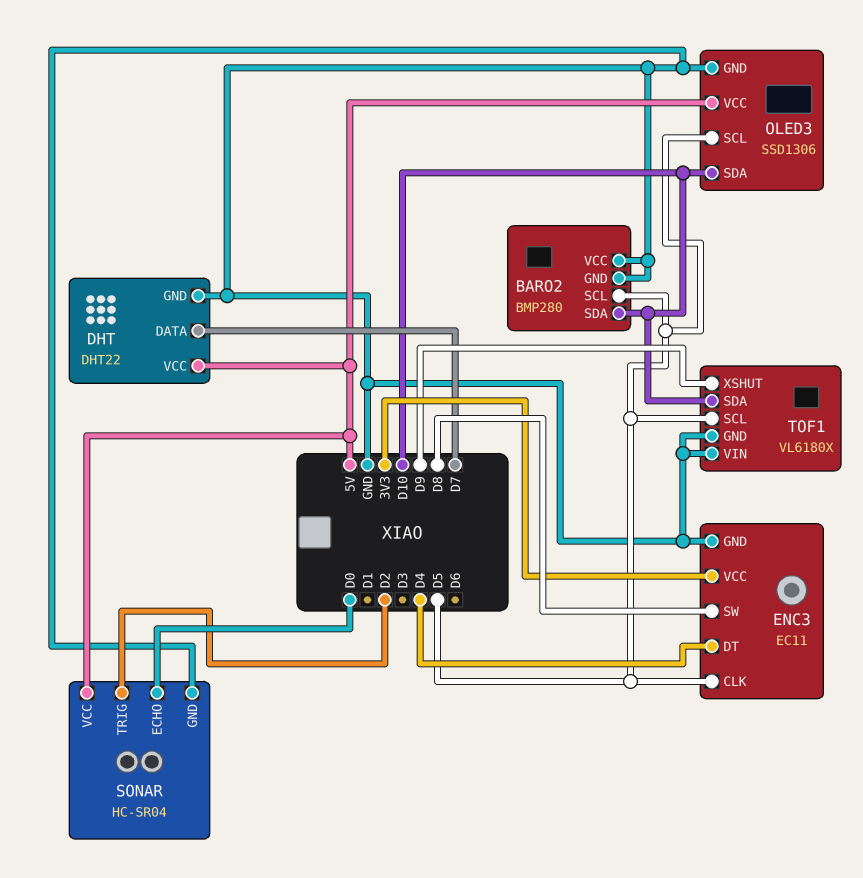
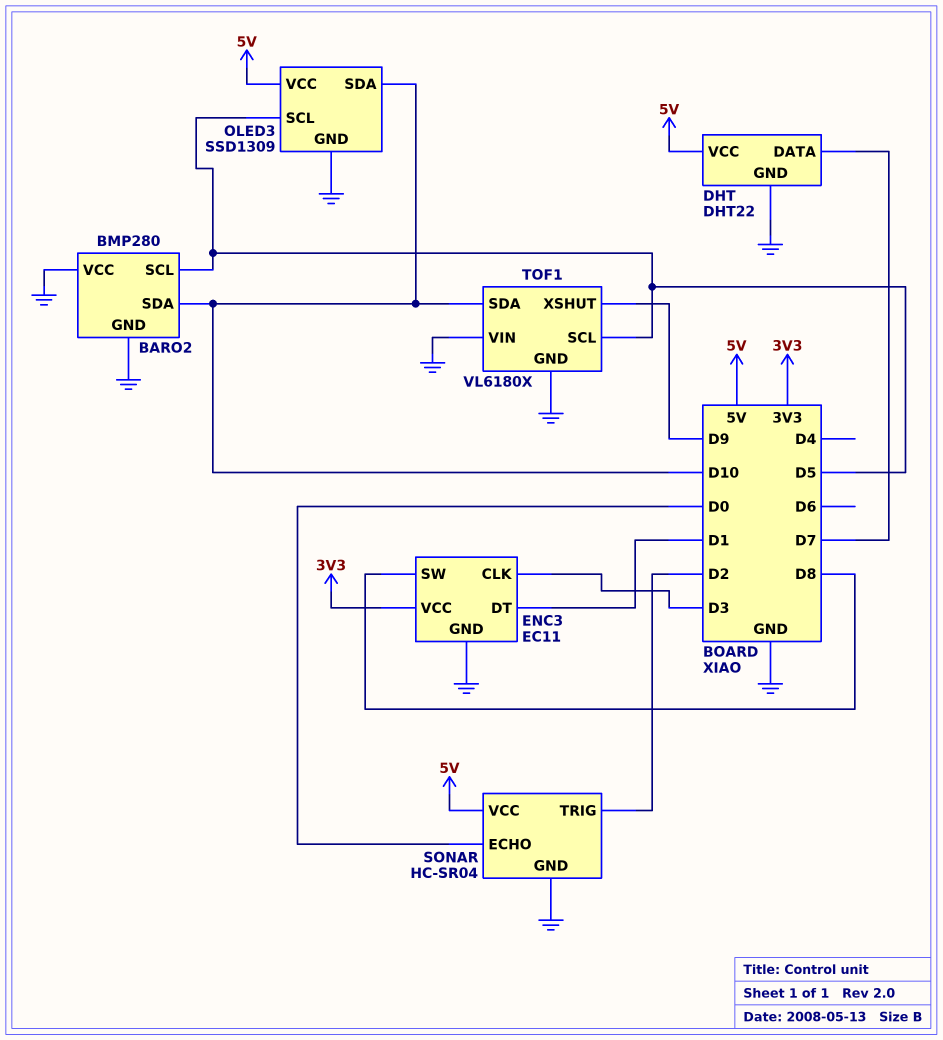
ENC3 pin CLK: D5 -> D3
ENC3 pin DT: D4 -> D1
OLED3: SSD1306 -> SSD1309

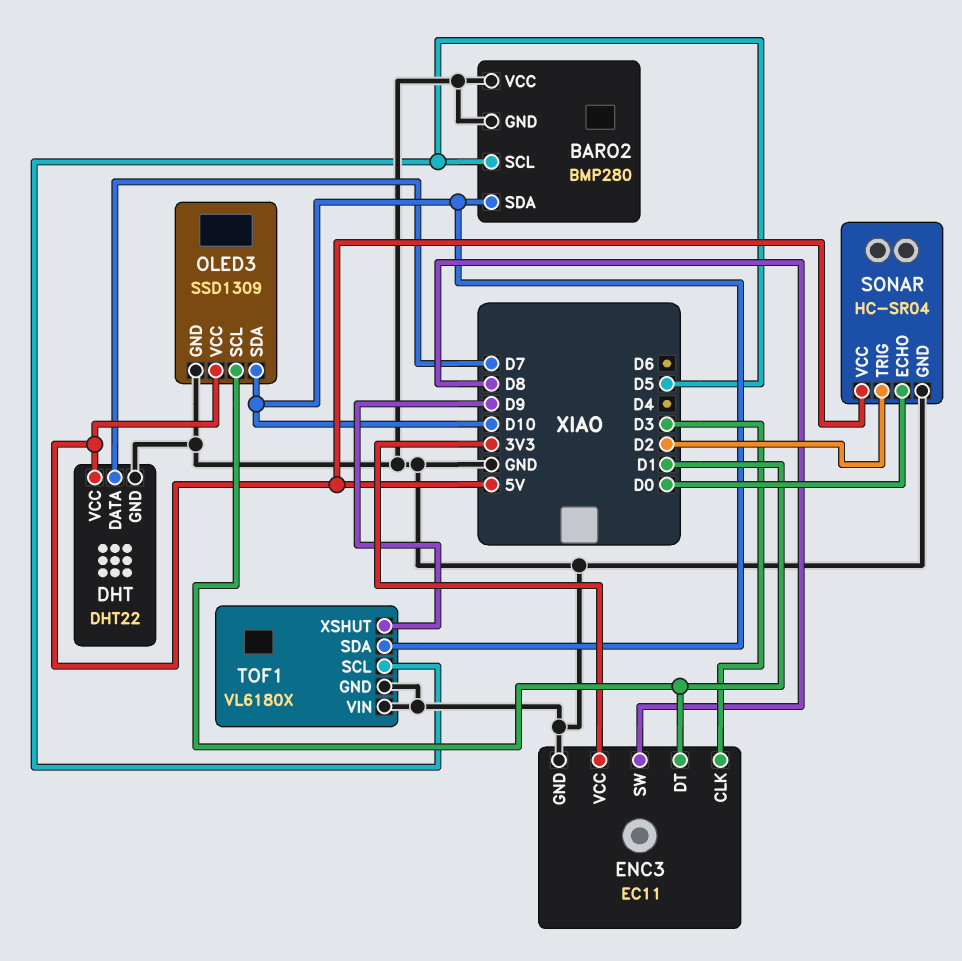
OLED3 pin SCL: D5 -> D1

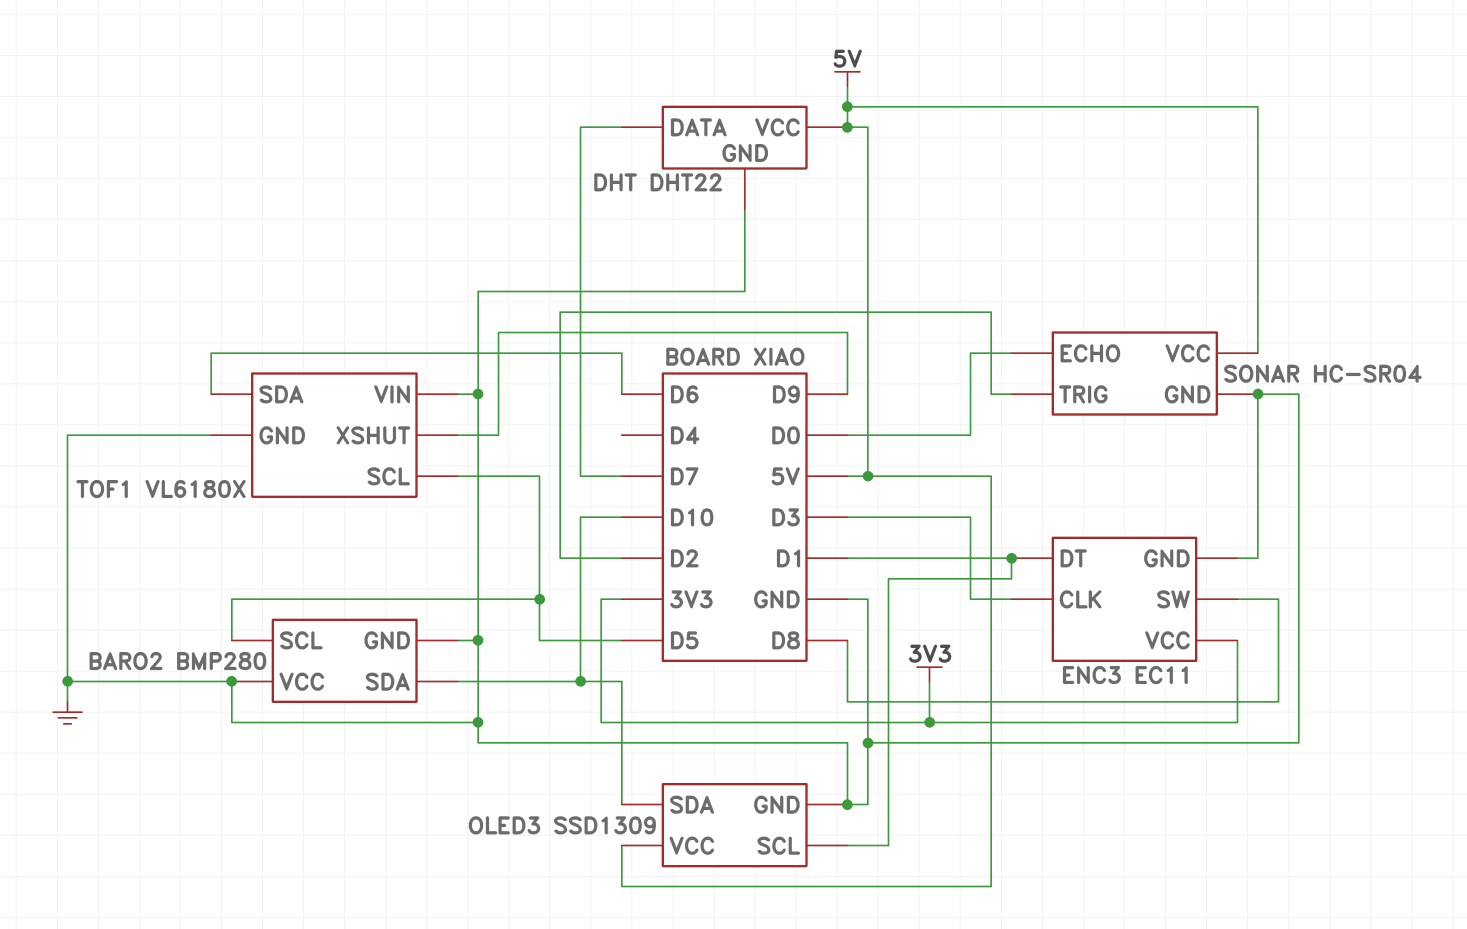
TOF1 pin SDA: D10 -> D6

